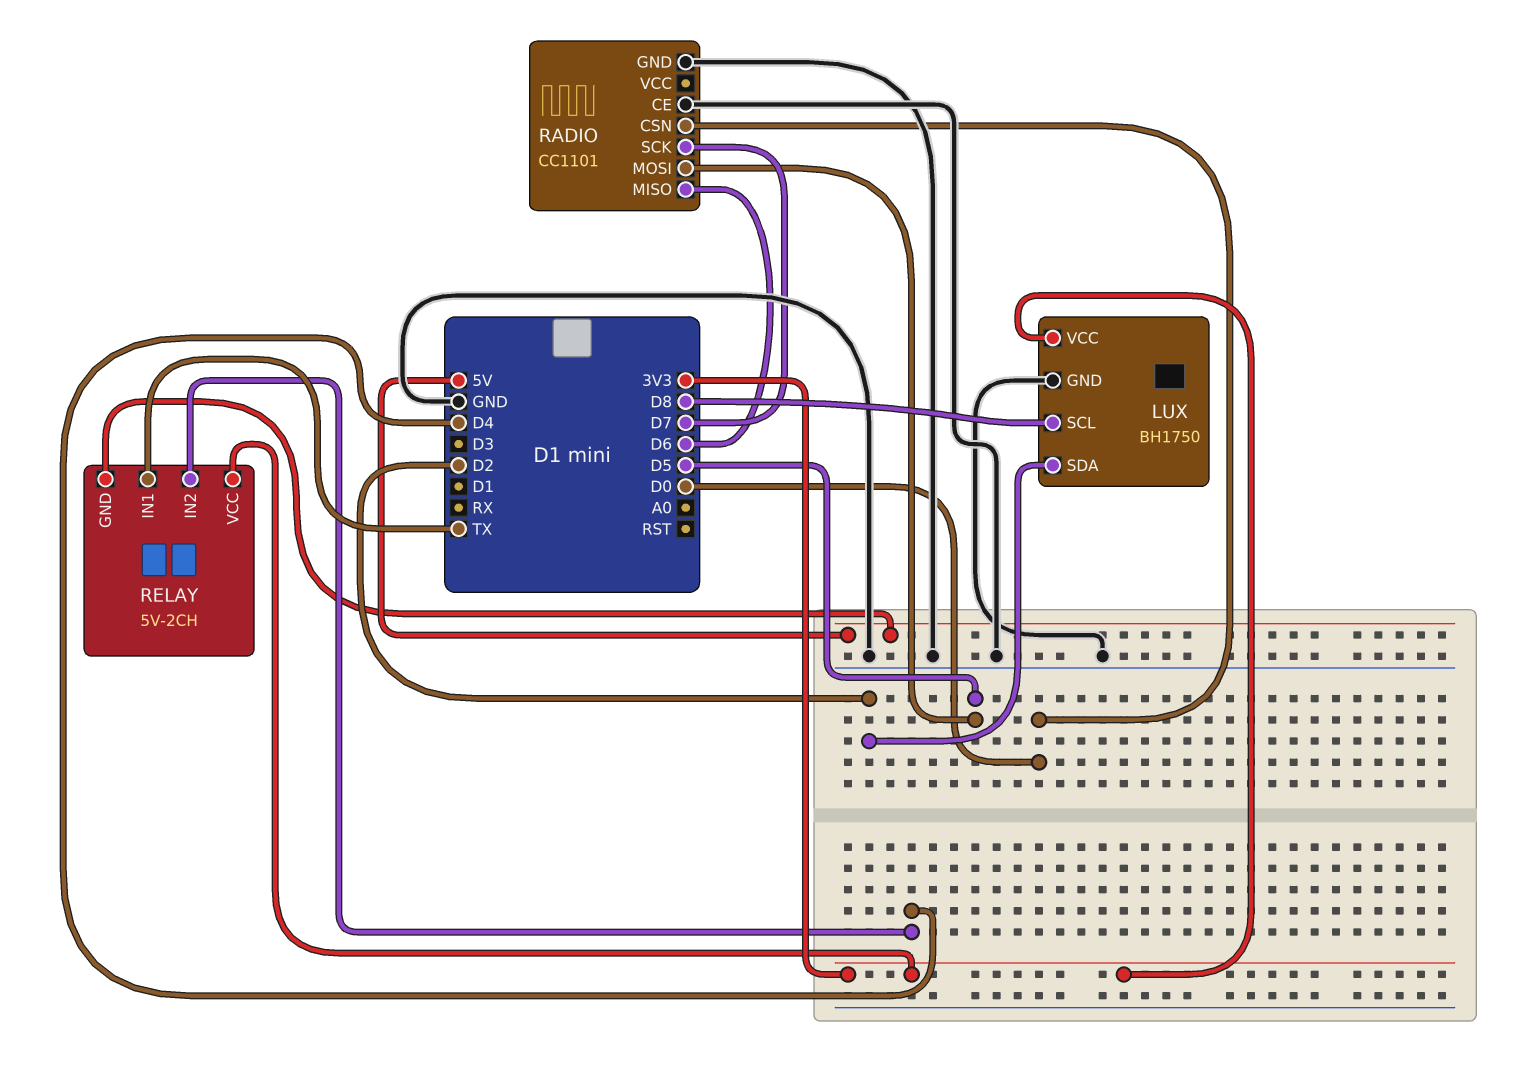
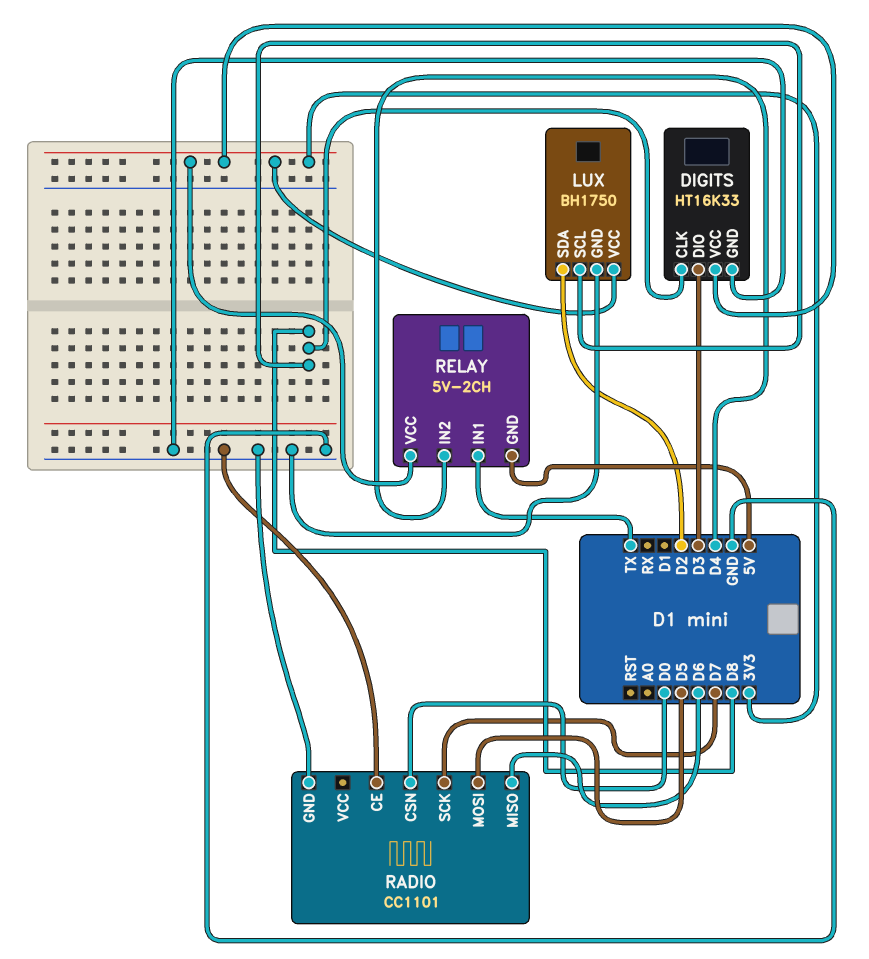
DIGITS: none -> HT16K33
DIGITS pin CLK: none -> D8
DIGITS pin DIO: none -> D3
DIGITS pin GND: none -> GND
DIGITS pin VCC: none -> 3V3

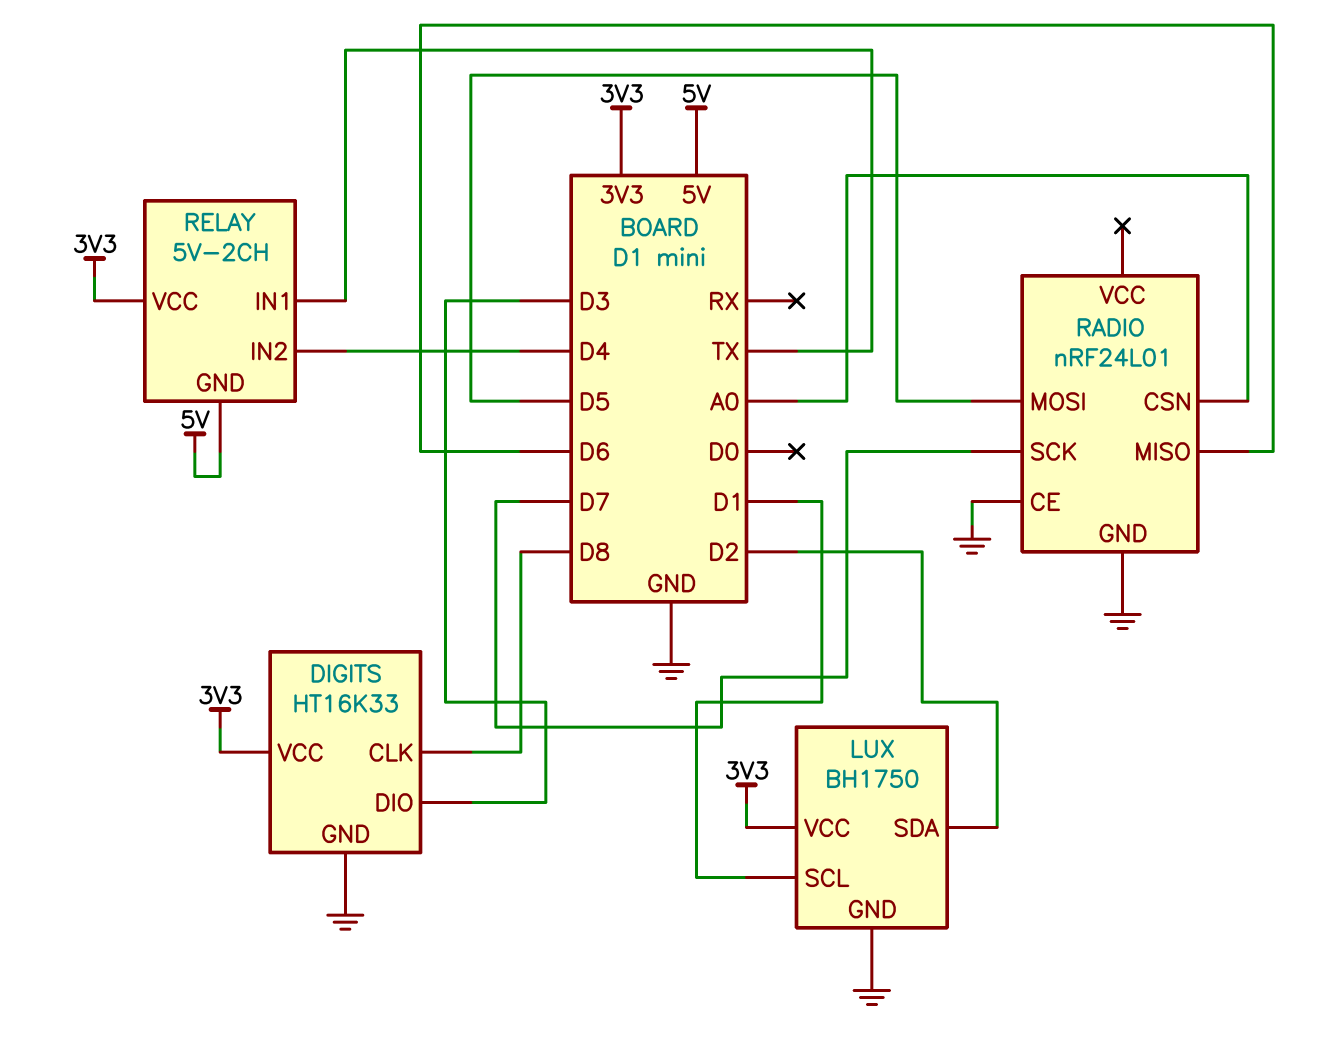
LUX pin SCL: D8 -> D1
RADIO: CC1101 -> nRF24L01
RADIO pin CSN: D0 -> A0

